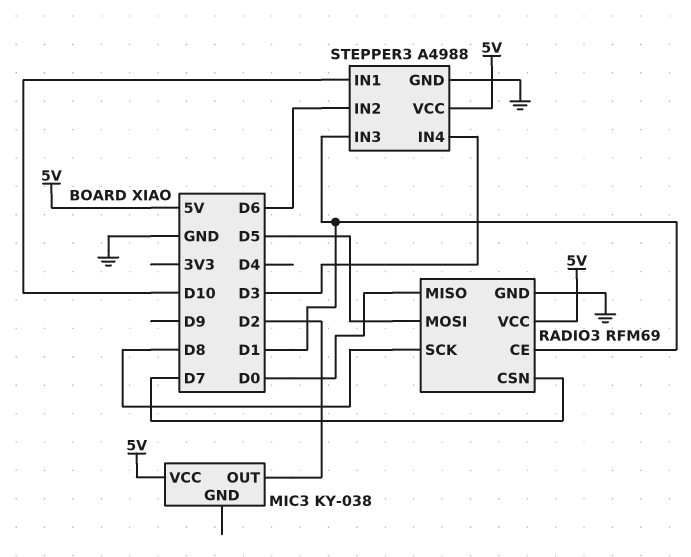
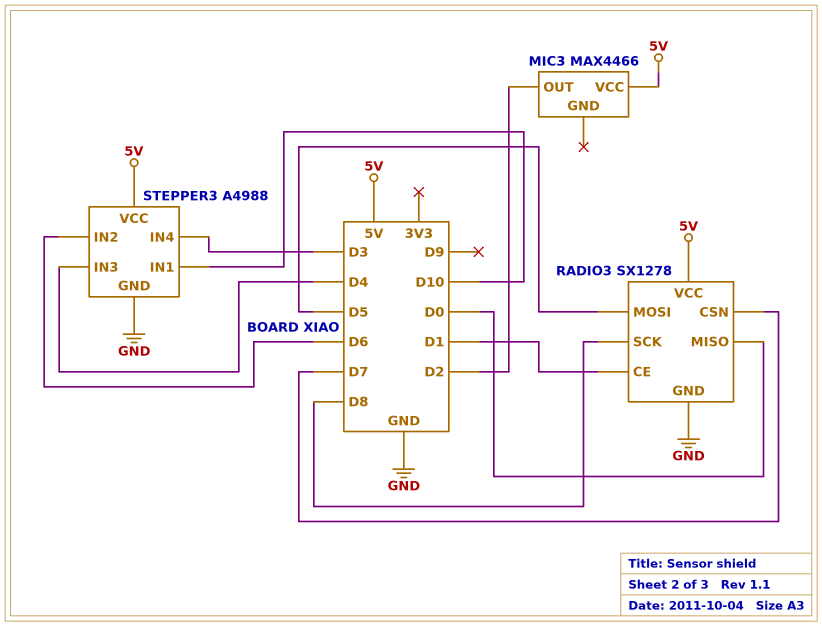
MIC3: KY-038 -> MAX4466
RADIO3: RFM69 -> SX1278
STEPPER3 pin IN3: D1 -> D4

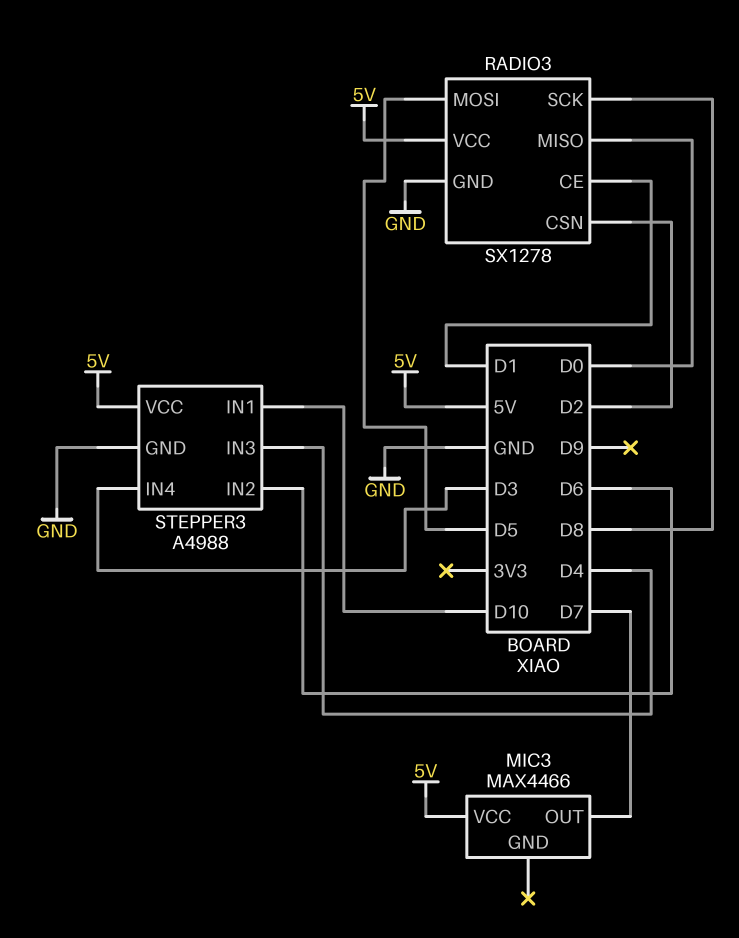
MIC3 pin OUT: D2 -> D7
RADIO3 pin CSN: D7 -> D2

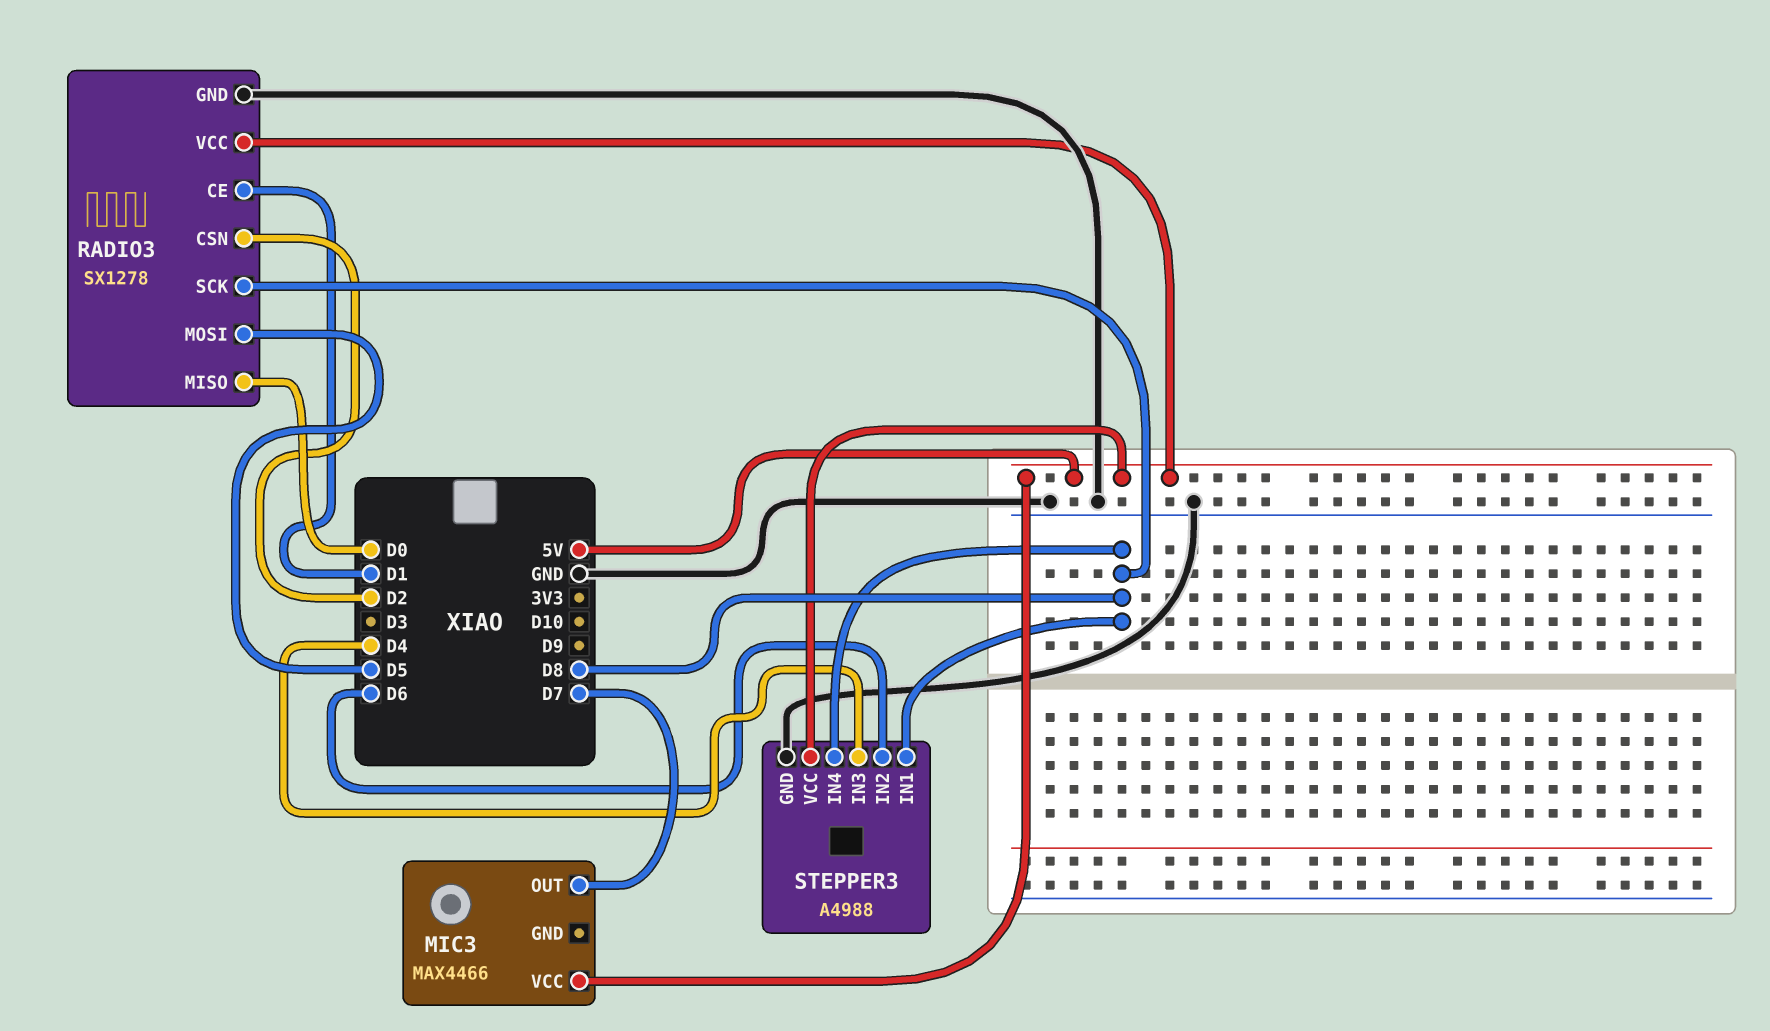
STEPPER3 pin IN1: D10 -> D8
STEPPER3 pin IN4: D3 -> D8

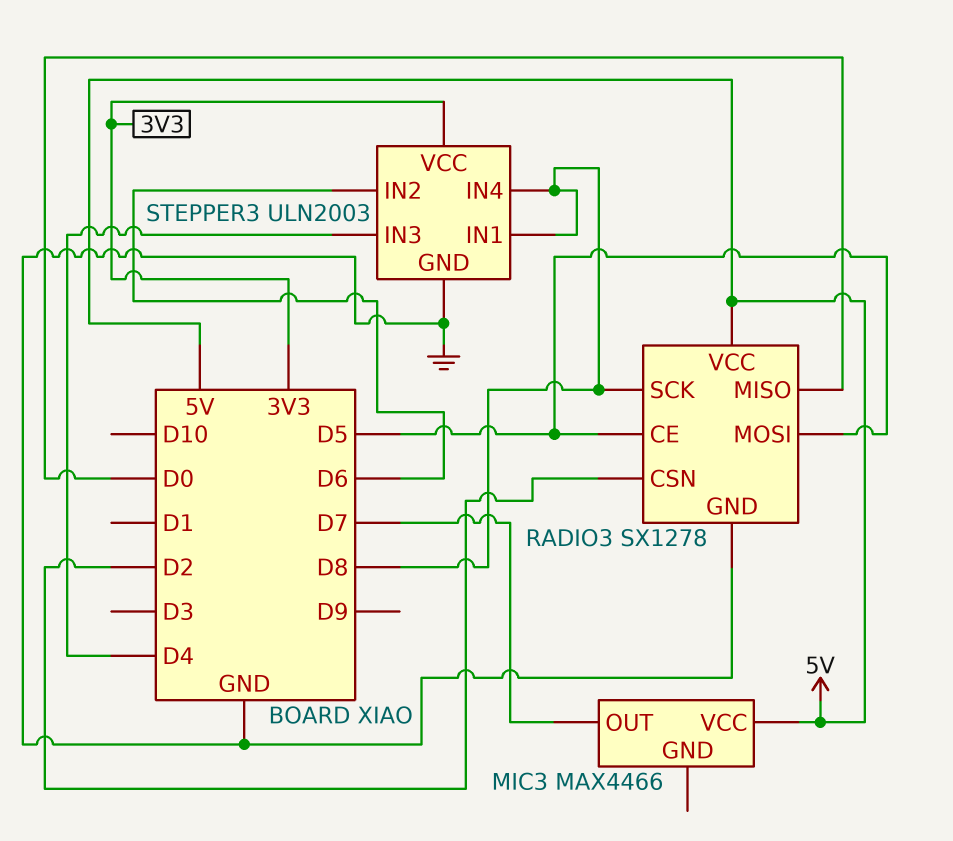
RADIO3 pin CE: D1 -> D5
STEPPER3: A4988 -> ULN2003
STEPPER3 pin VCC: 5V -> 3V3

